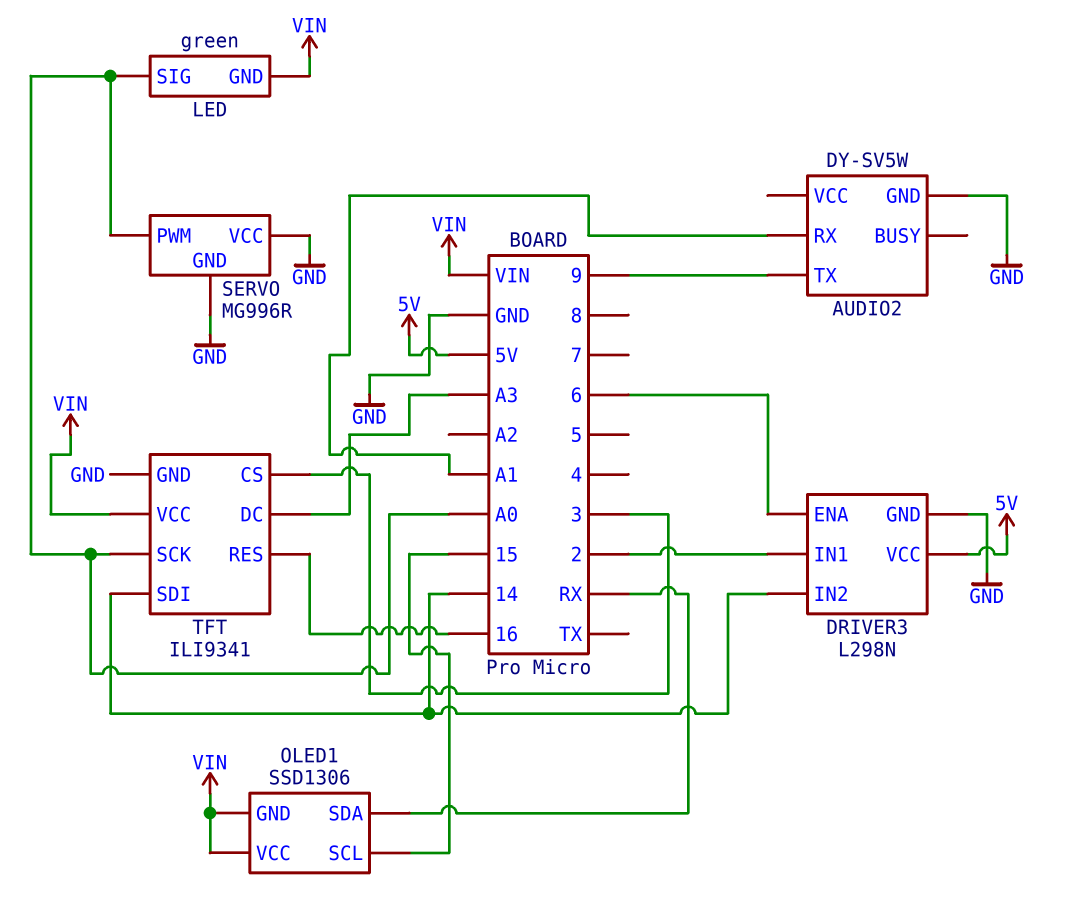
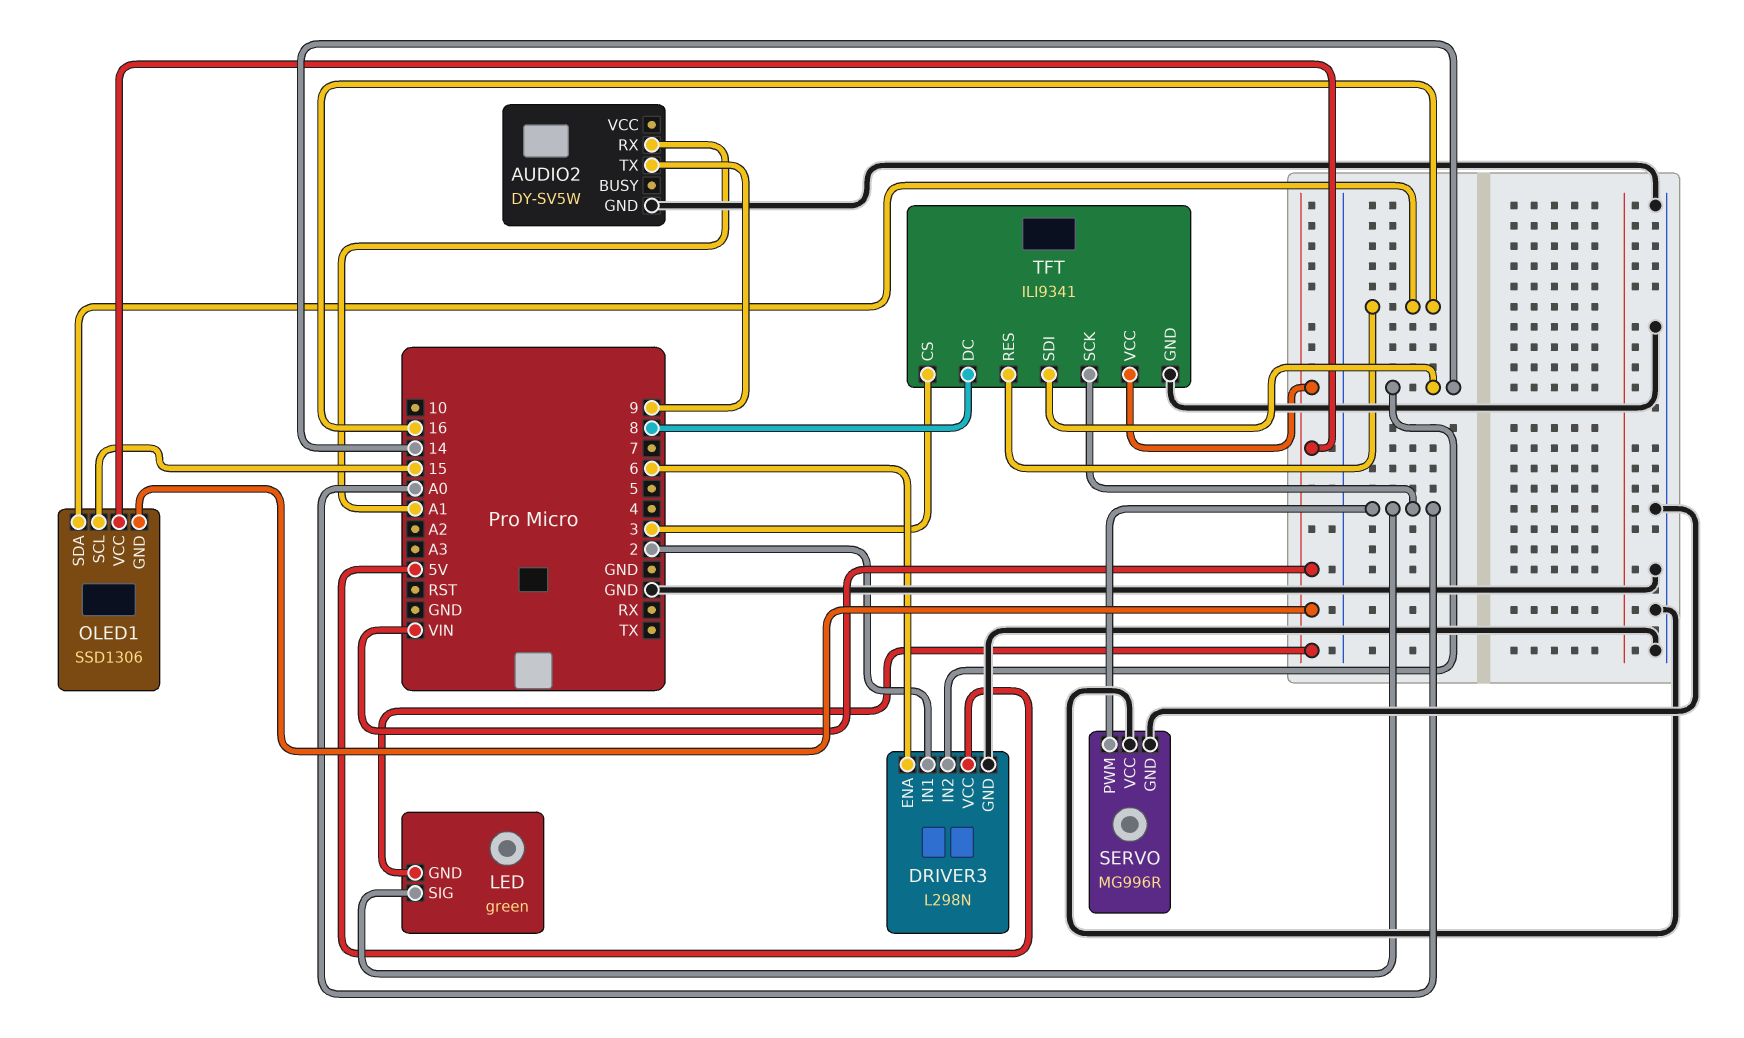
OLED1 pin SDA: RX -> 16
TFT pin DC: A3 -> 8

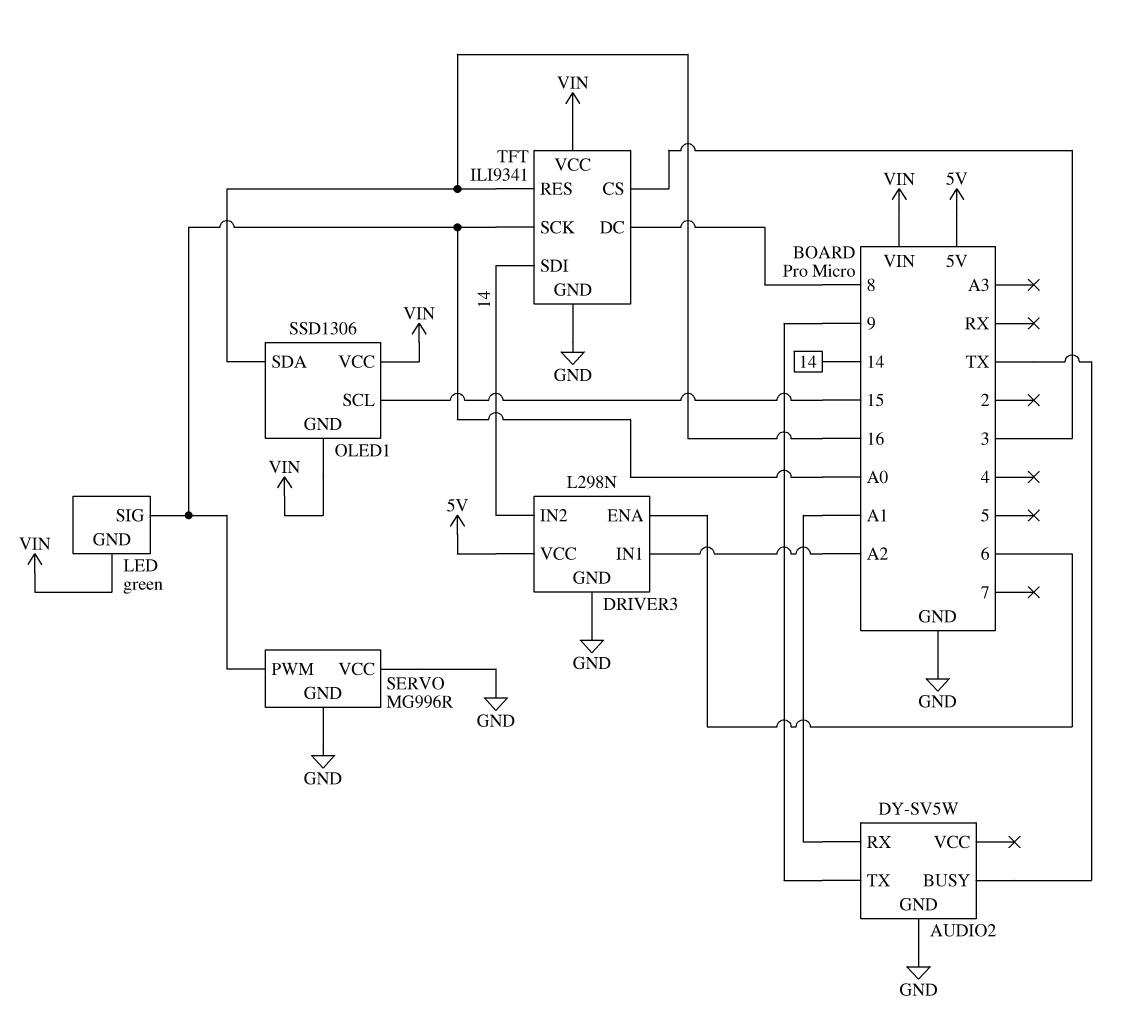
AUDIO2 pin BUSY: none -> TX
DRIVER3 pin IN1: 2 -> A2

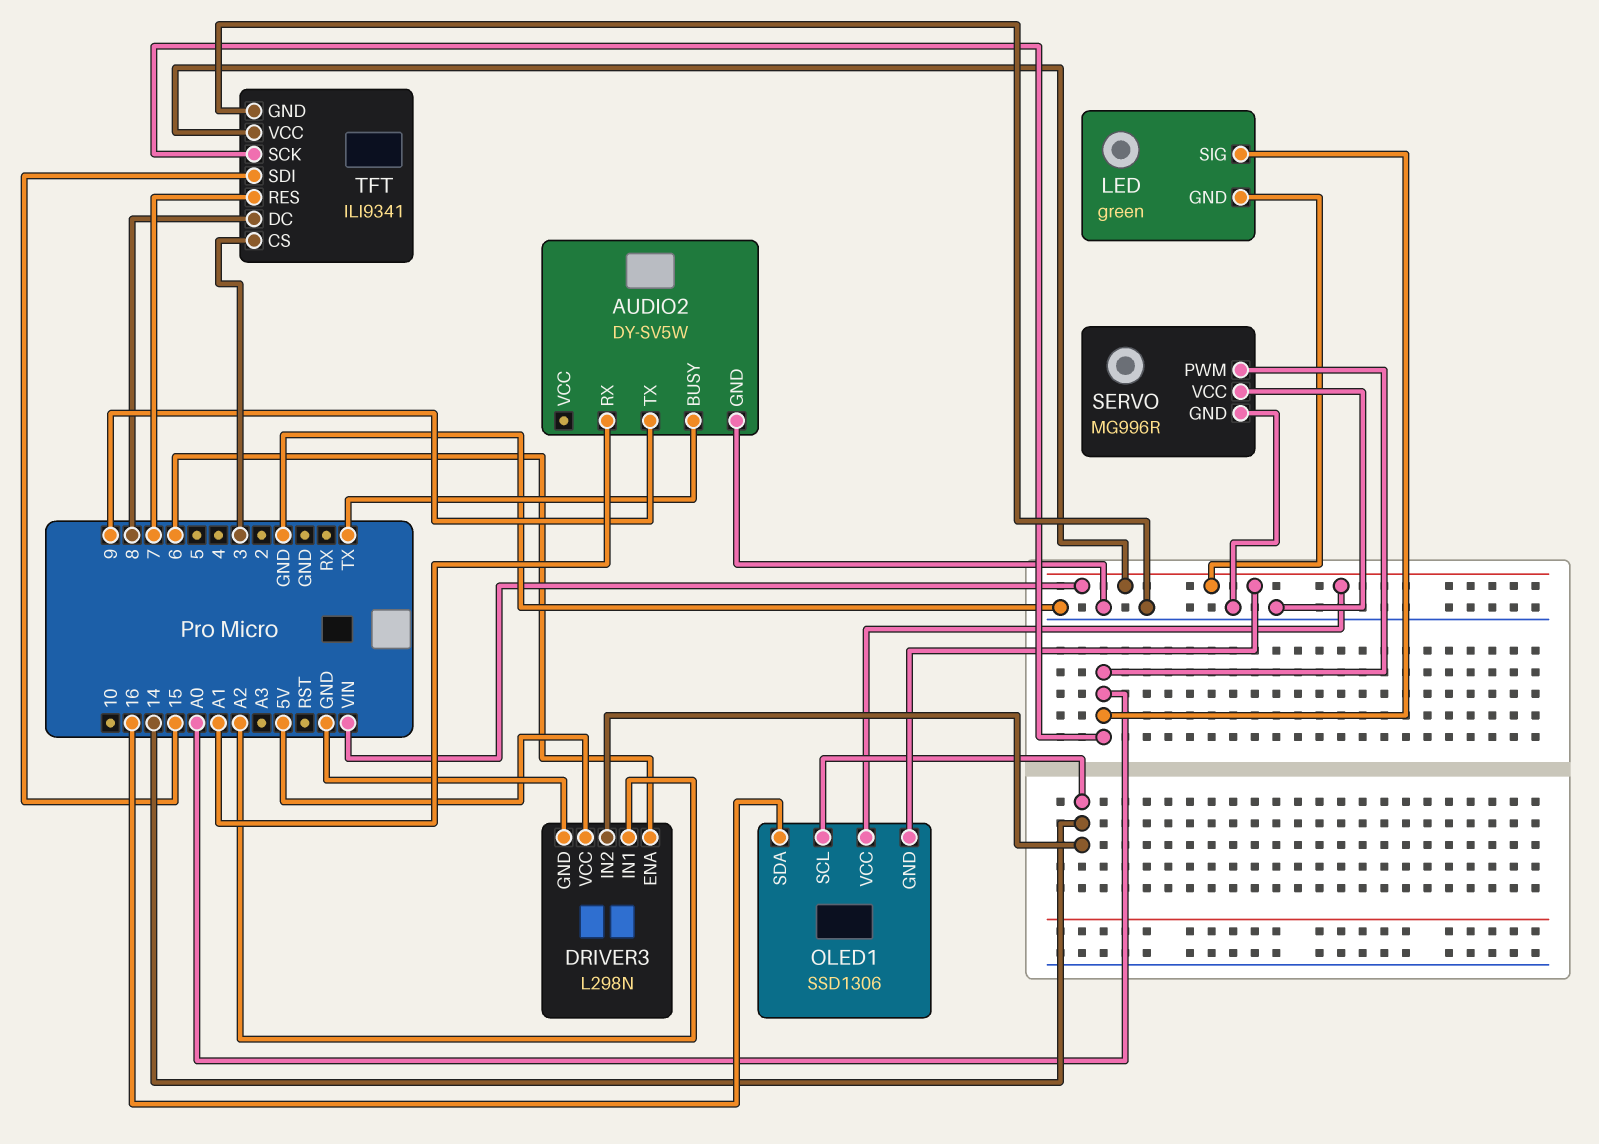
OLED1 pin SCL: 15 -> 14
TFT pin RES: 16 -> 7
TFT pin SDI: 14 -> 15

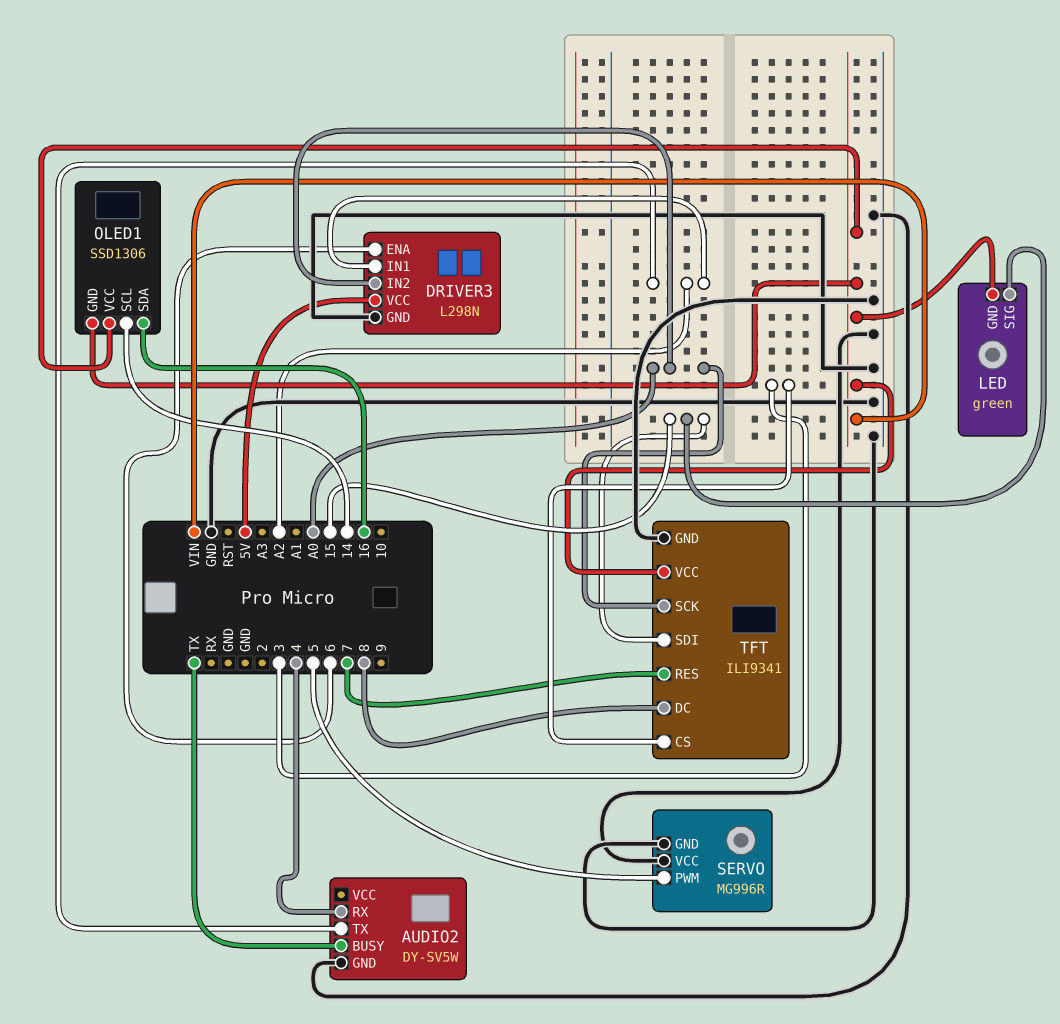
AUDIO2 pin RX: A1 -> 4
AUDIO2 pin TX: 9 -> A2
DRIVER3 pin IN2: 14 -> A0
LED pin SIG: A0 -> 15
SERVO pin PWM: A0 -> 5

